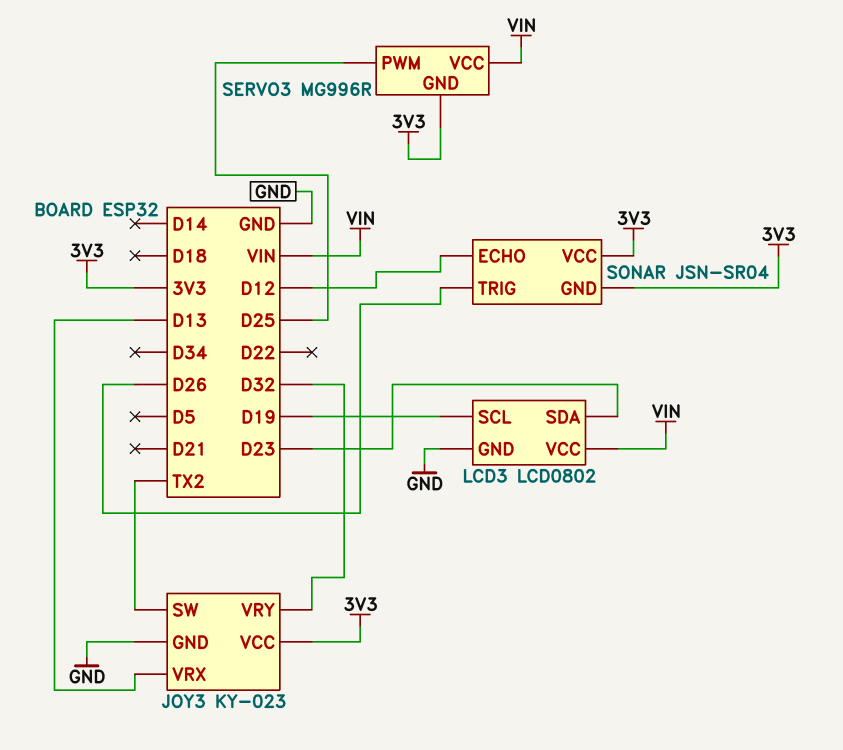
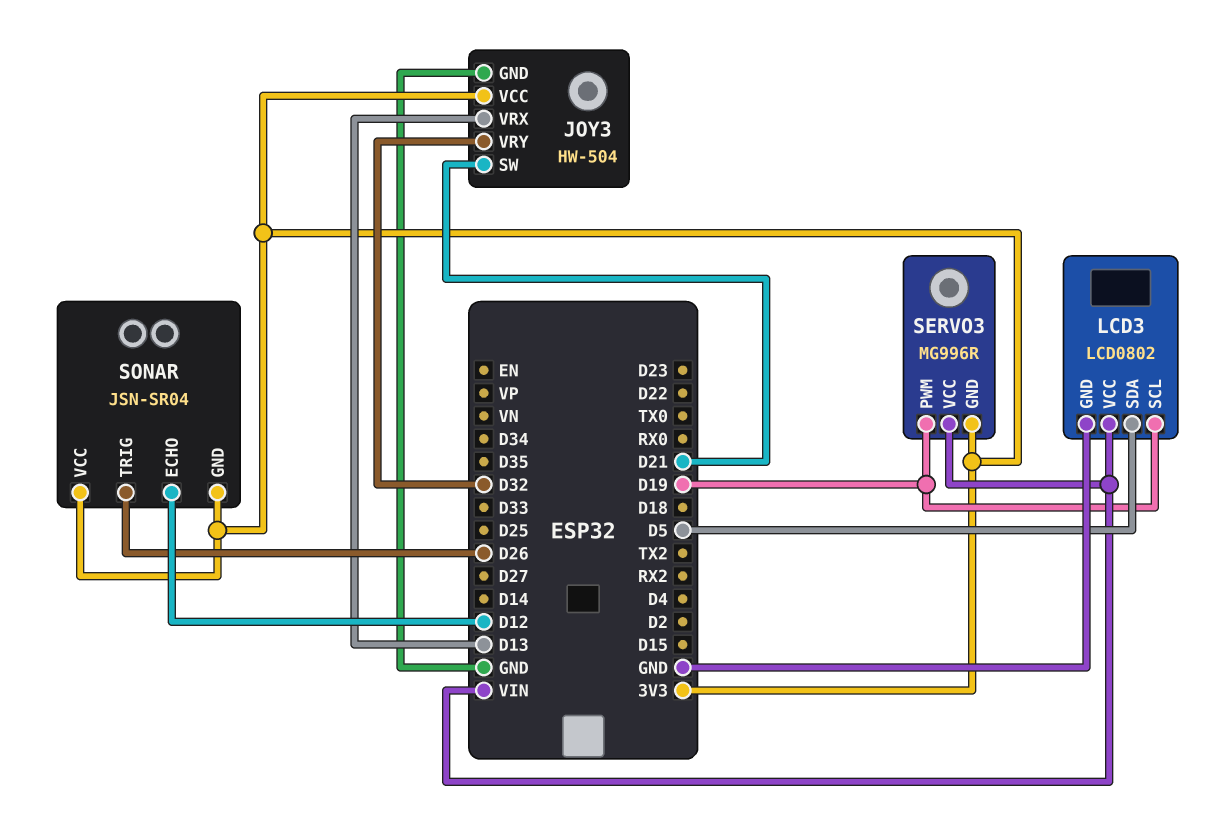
JOY3: KY-023 -> HW-504
JOY3 pin SW: TX2 -> D21
LCD3 pin SDA: D23 -> D5
SERVO3 pin PWM: D25 -> D19

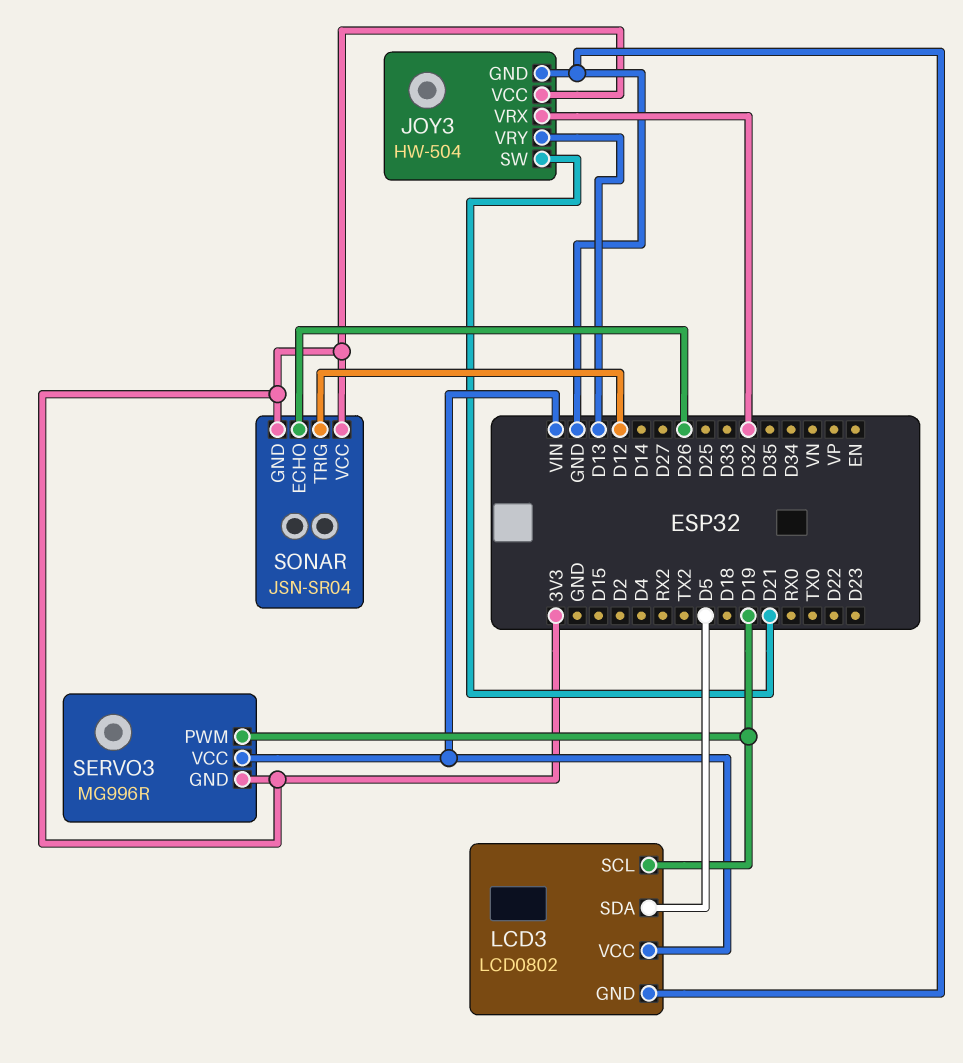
JOY3 pin VRX: D13 -> D32
JOY3 pin VRY: D32 -> D13
SONAR pin ECHO: D12 -> D26
SONAR pin TRIG: D26 -> D12

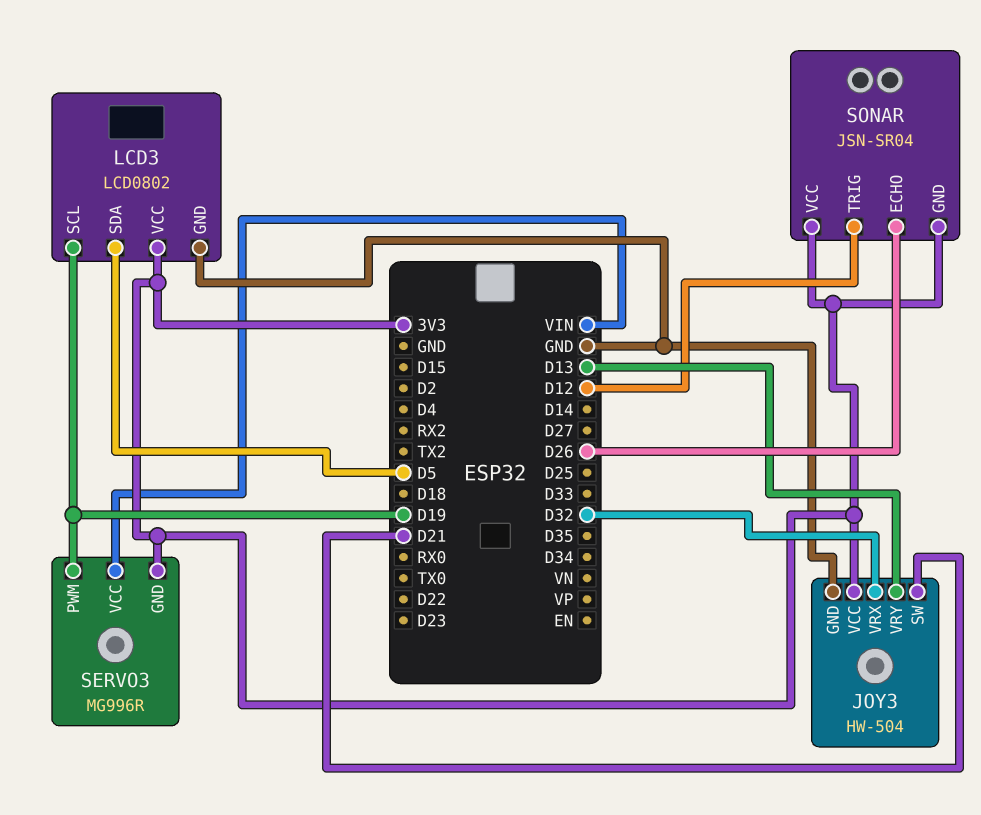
LCD3 pin VCC: VIN -> 3V3

